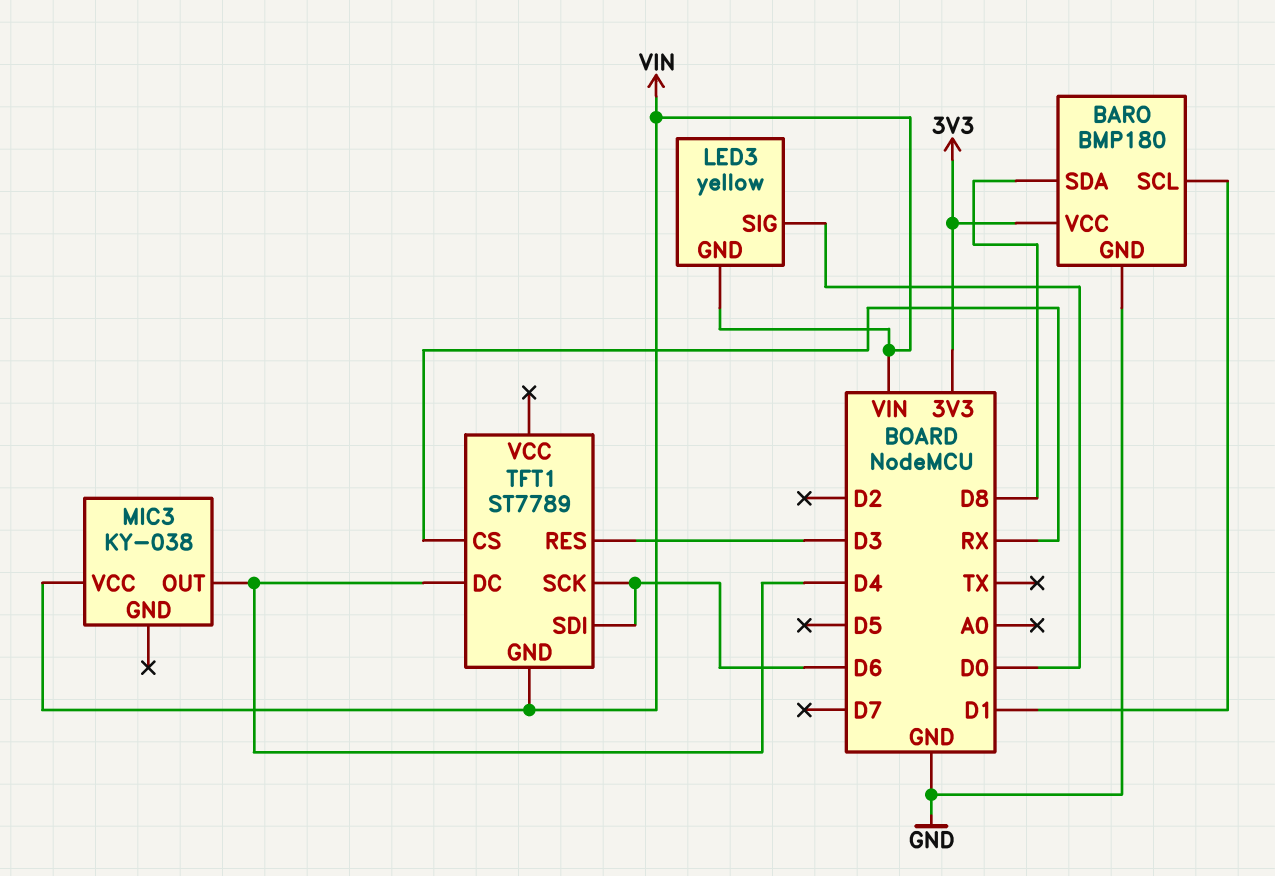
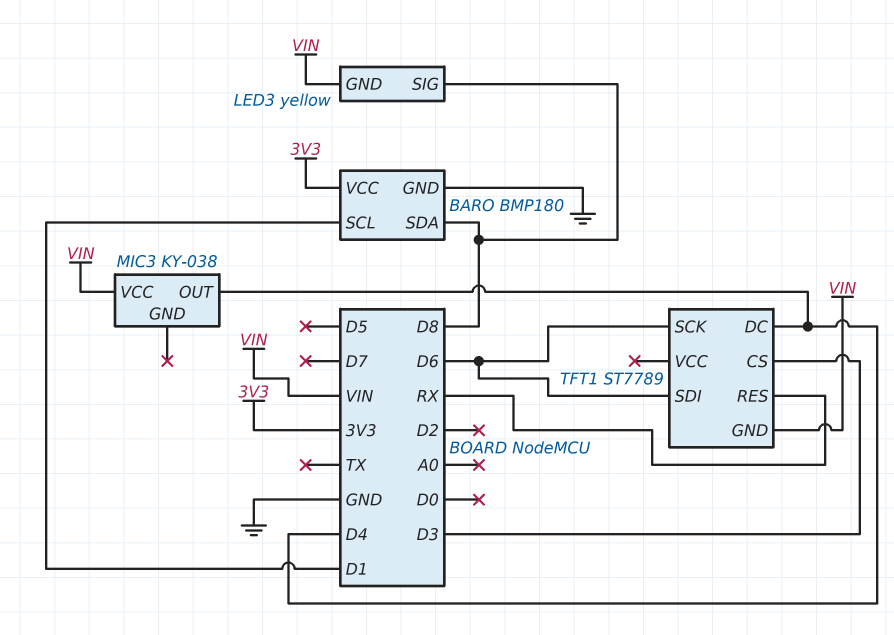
LED3 pin SIG: D0 -> D8
TFT1 pin CS: RX -> D3
TFT1 pin RES: D3 -> RX

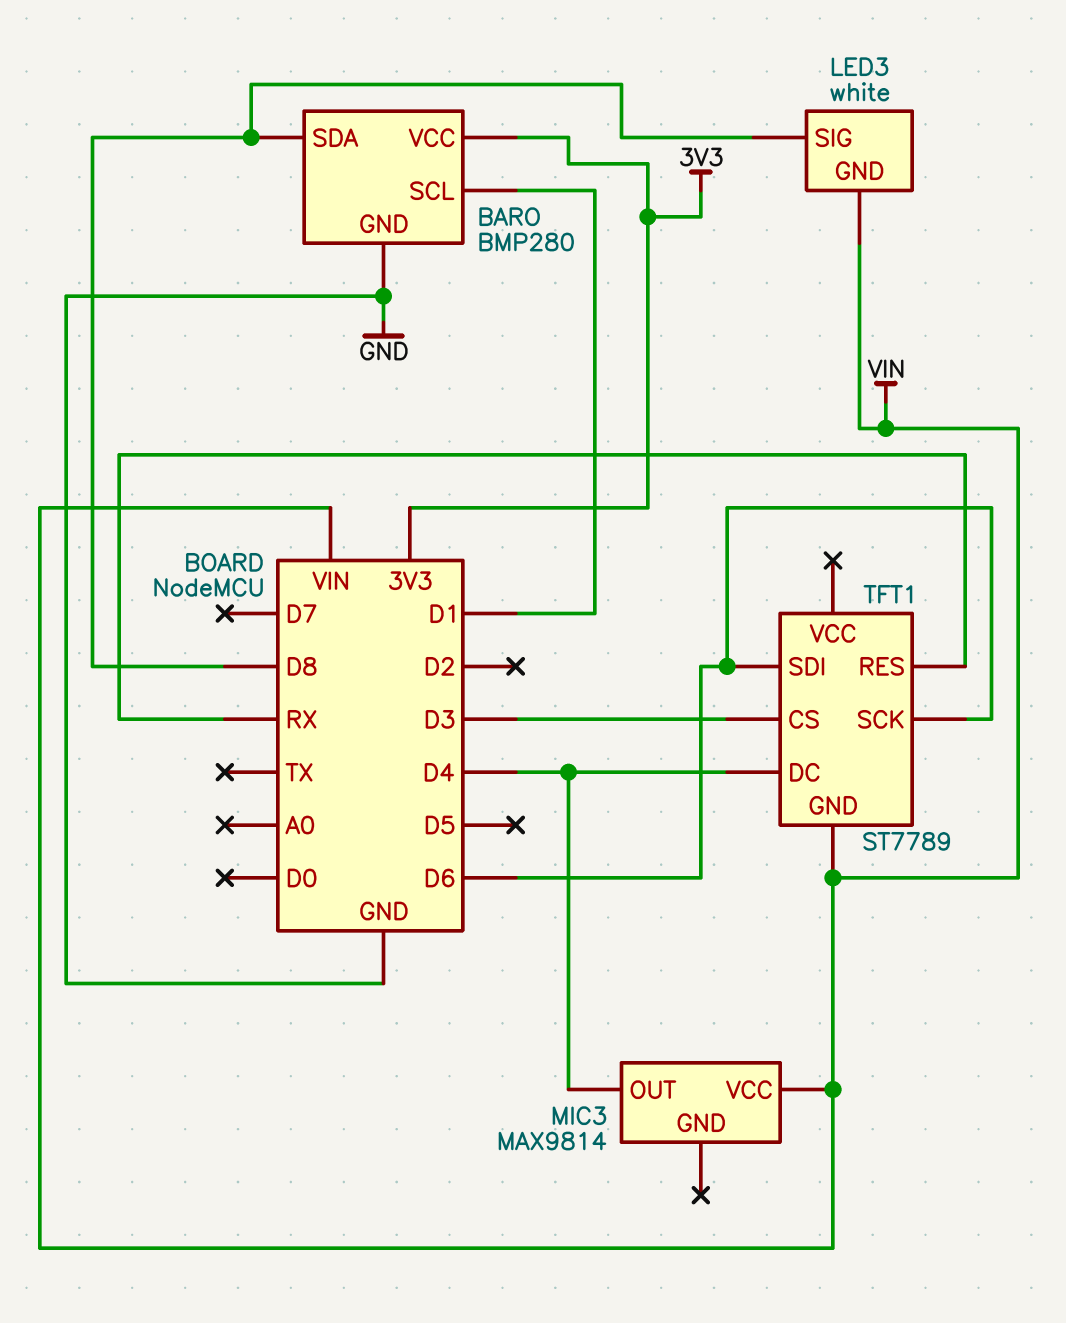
BARO: BMP180 -> BMP280
LED3: yellow -> white
MIC3: KY-038 -> MAX9814

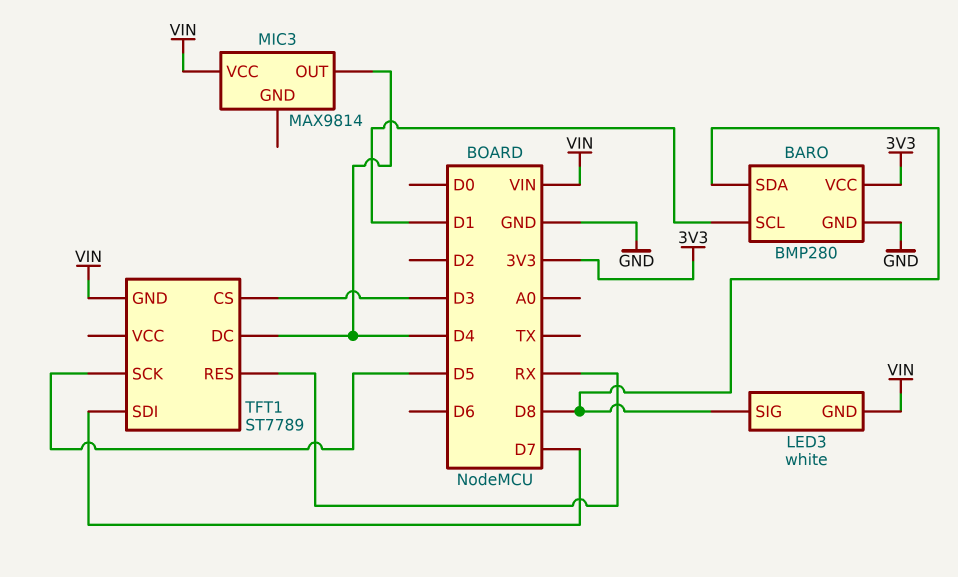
TFT1 pin SCK: D6 -> D5
TFT1 pin SDI: D6 -> D7

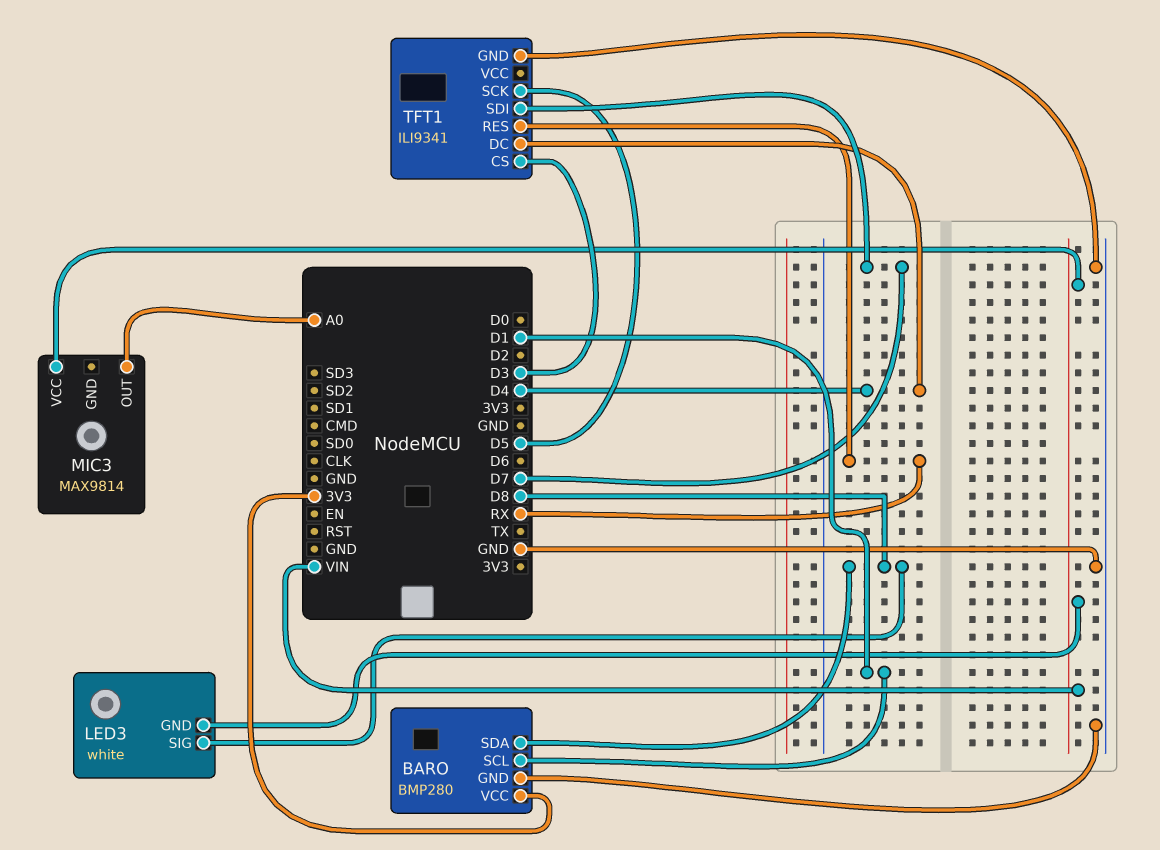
MIC3 pin OUT: D4 -> A0
TFT1: ST7789 -> ILI9341
TFT1 pin GND: VIN -> GND

